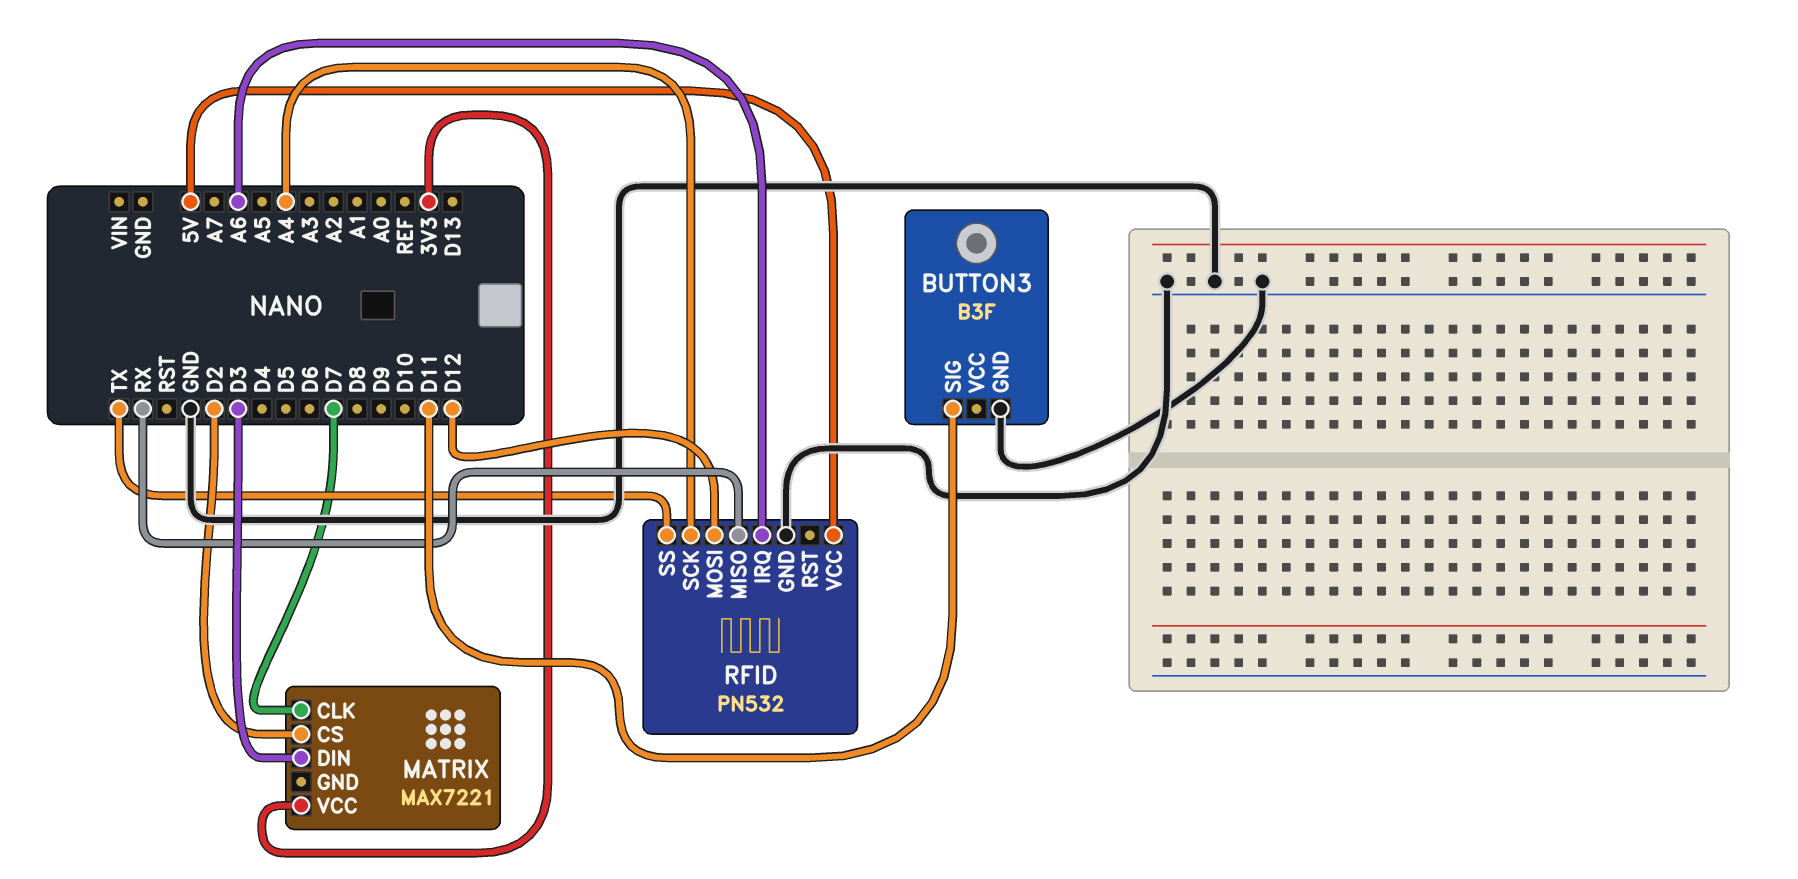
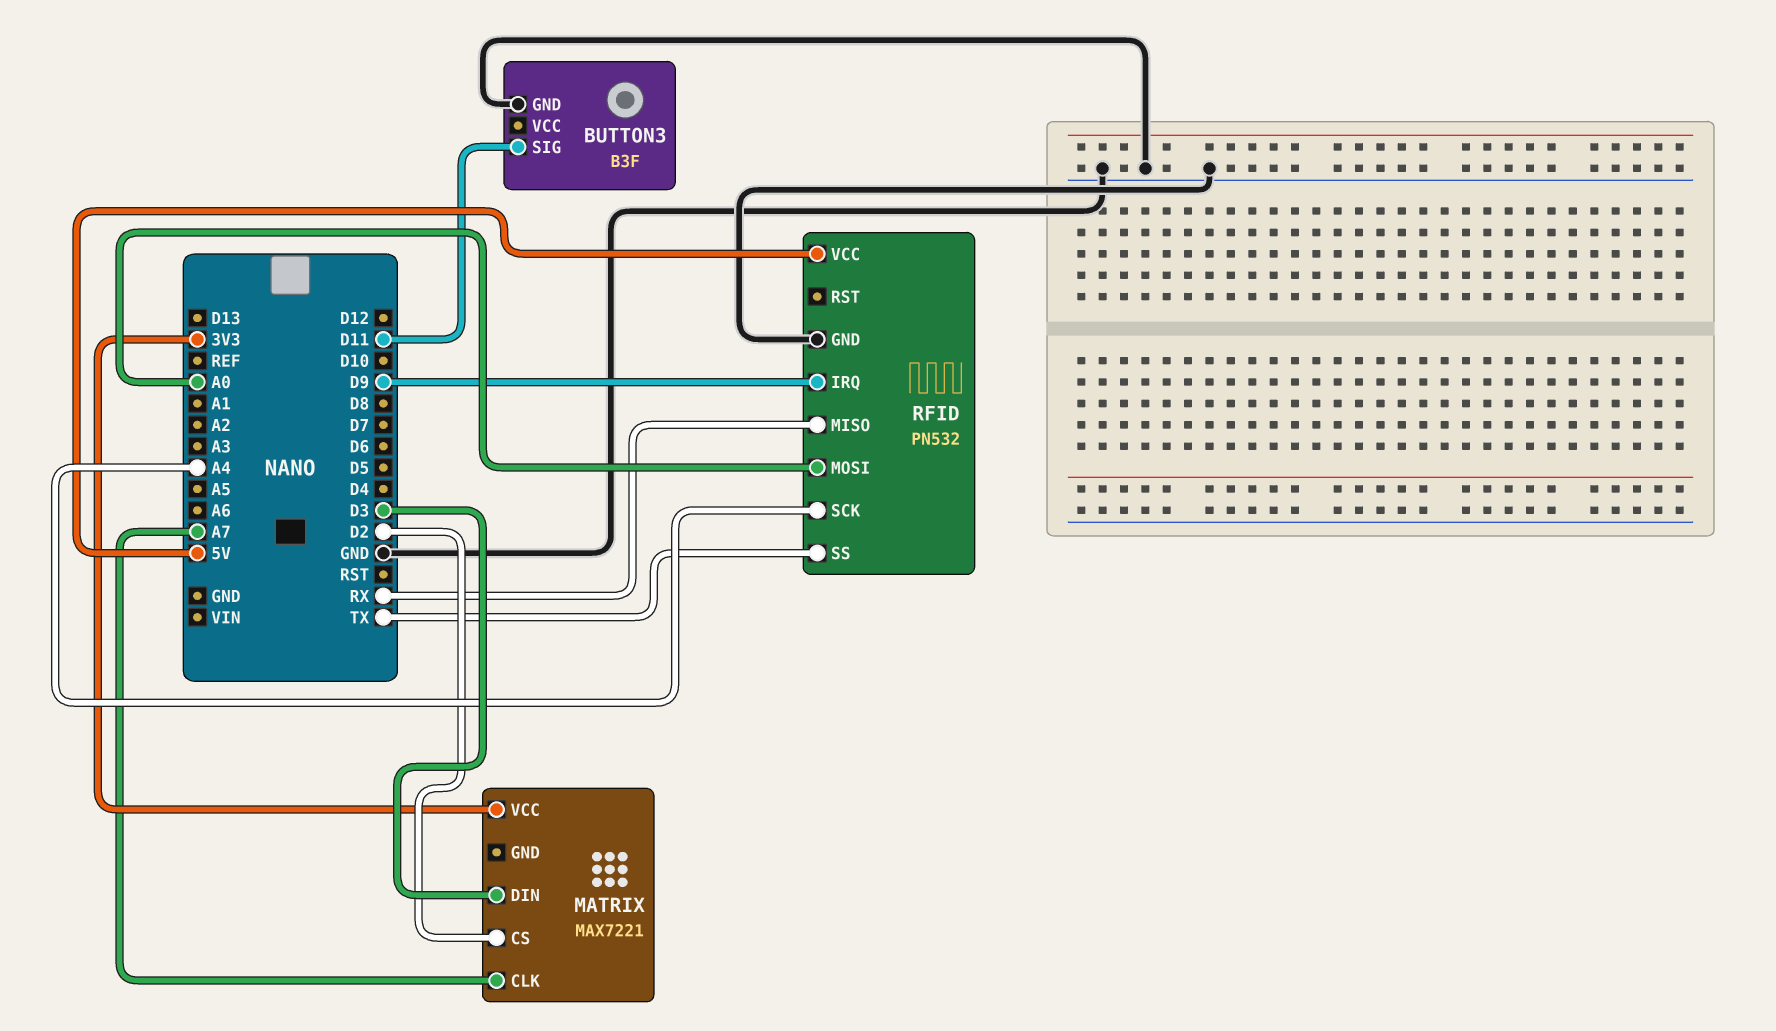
MATRIX pin CLK: D7 -> A7
RFID pin IRQ: A6 -> D9
RFID pin MOSI: D12 -> A0

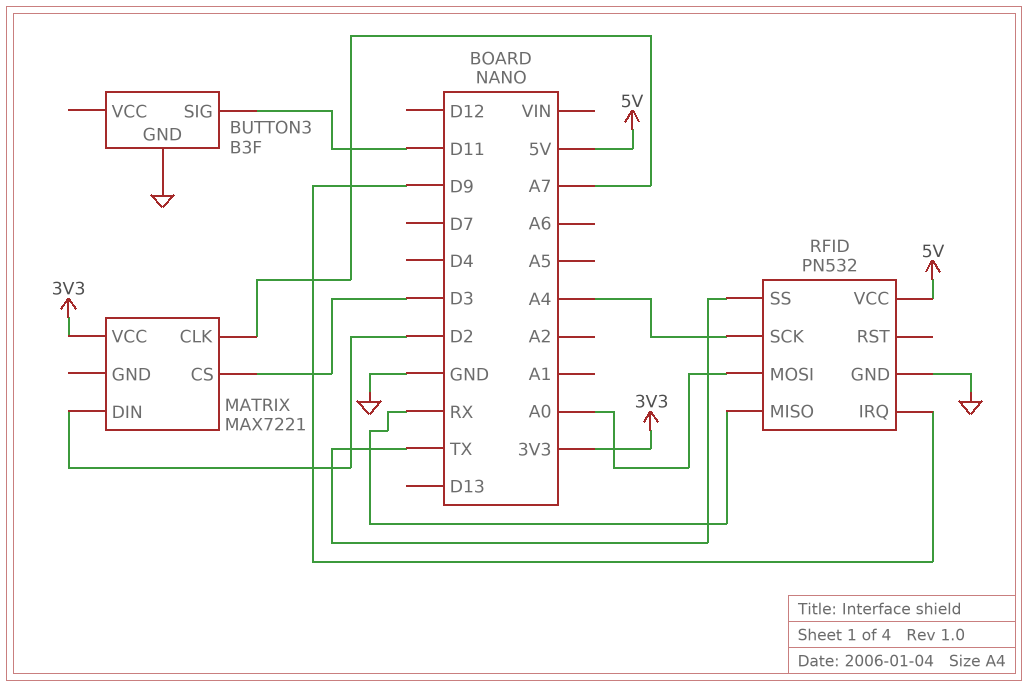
MATRIX pin CS: D2 -> D3
MATRIX pin DIN: D3 -> D2

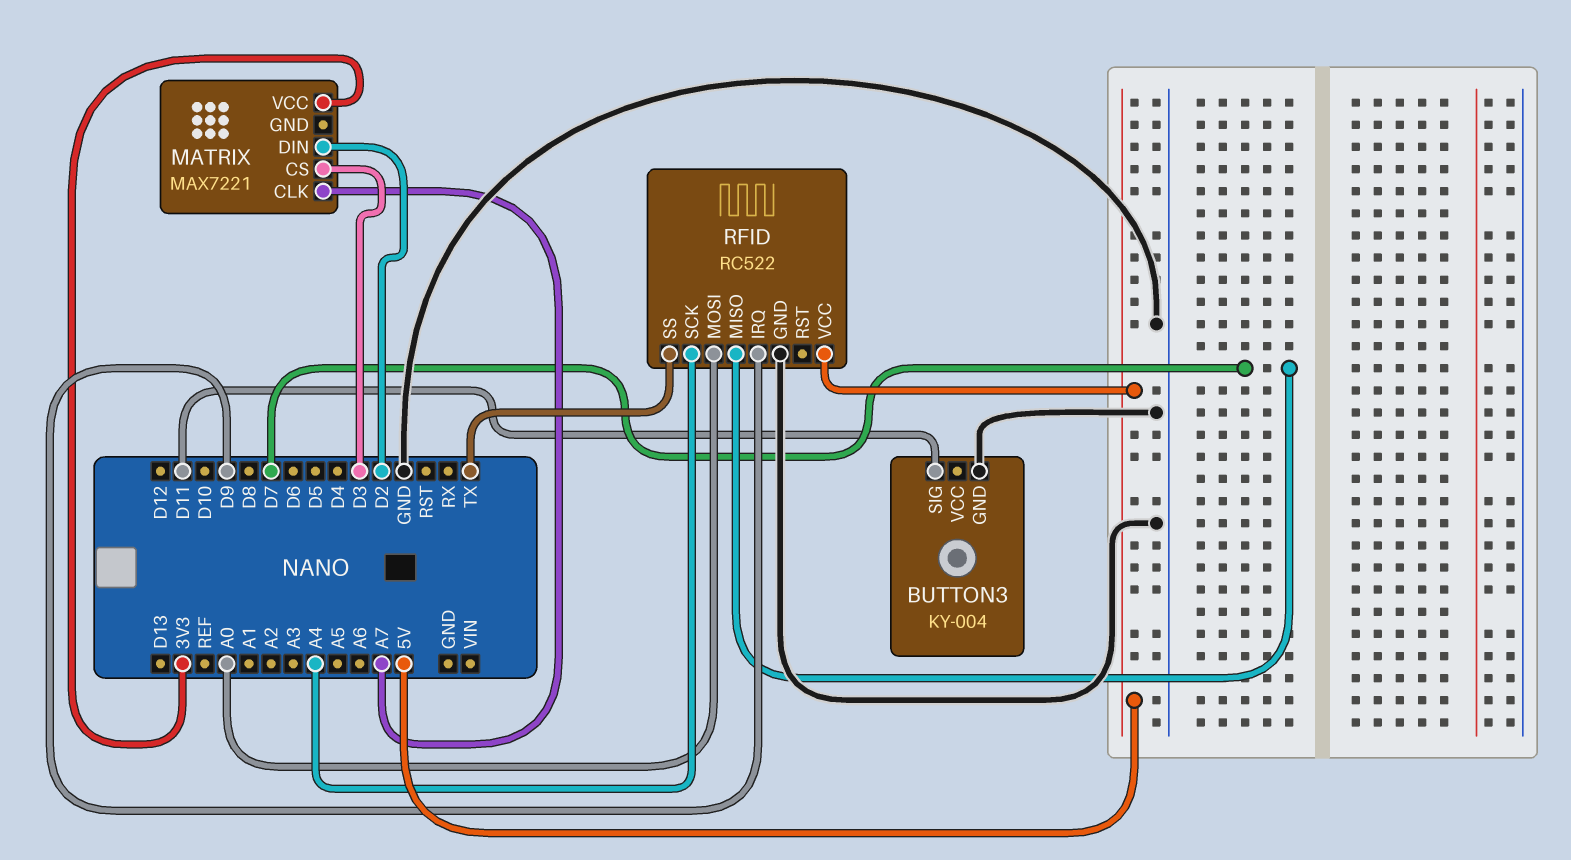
BUTTON3: B3F -> KY-004
RFID: PN532 -> RC522
RFID pin MISO: RX -> D7

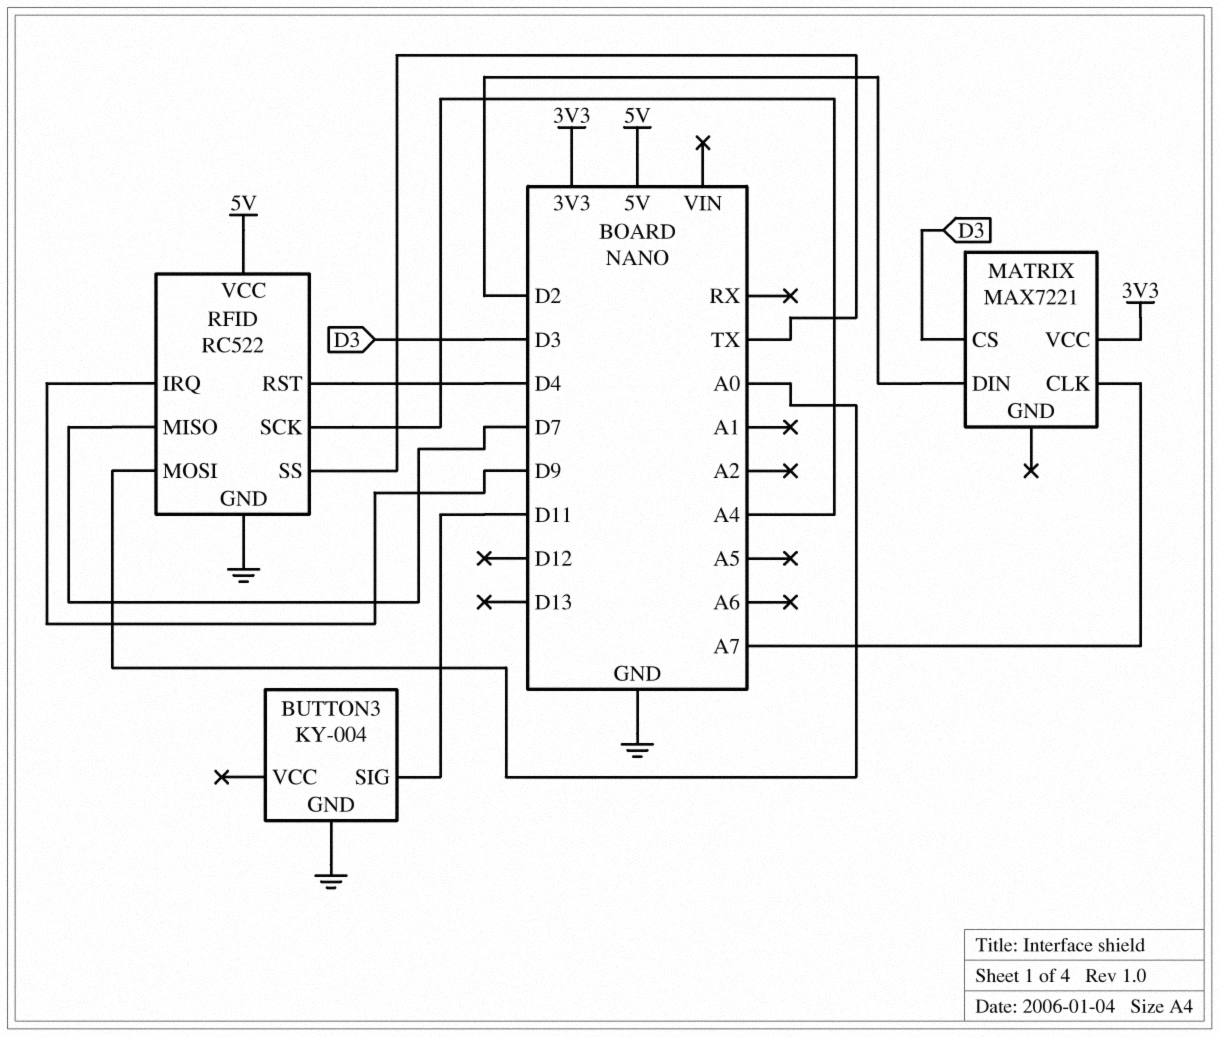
RFID pin RST: none -> D4

